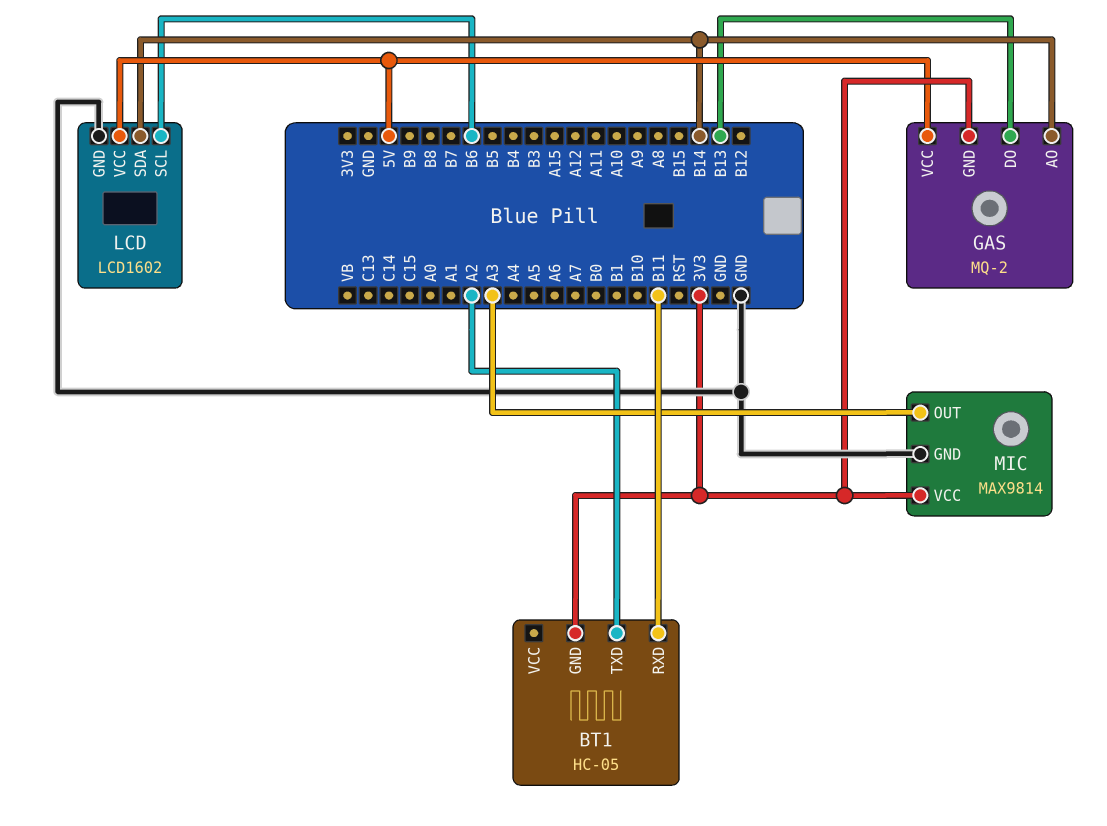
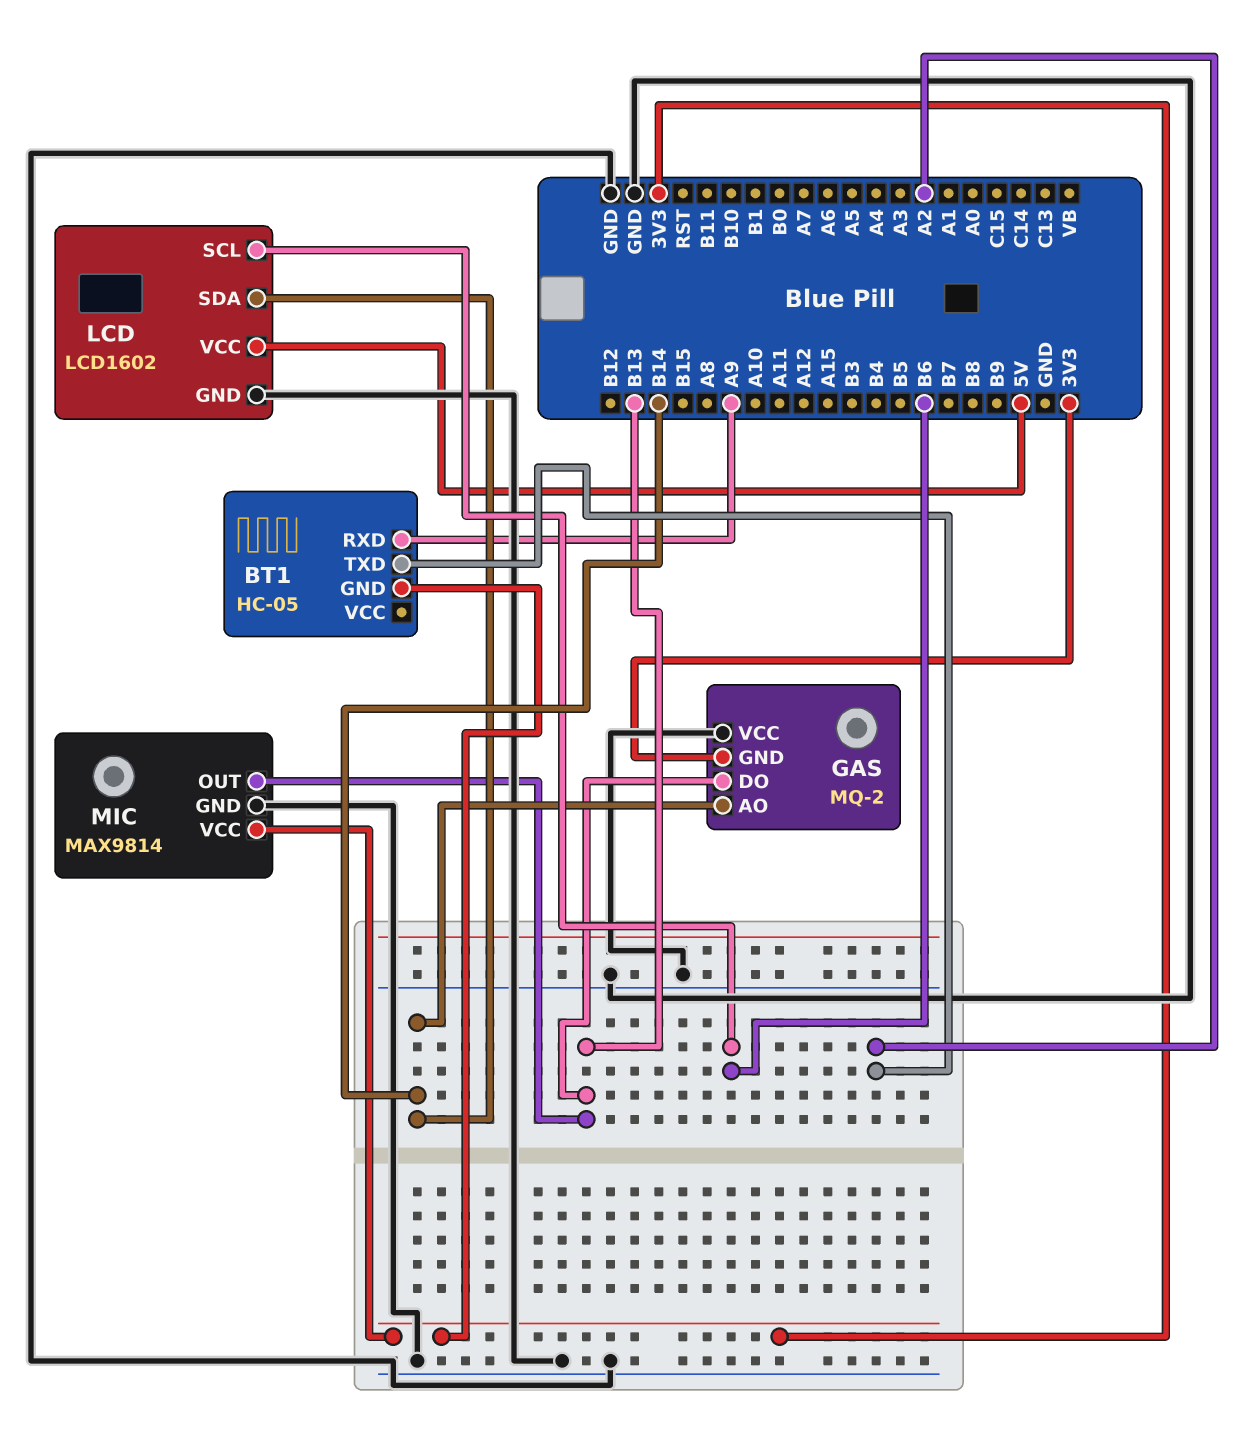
BT1 pin RXD: B11 -> A9
GAS pin VCC: 5V -> GND
MIC pin OUT: A3 -> B13

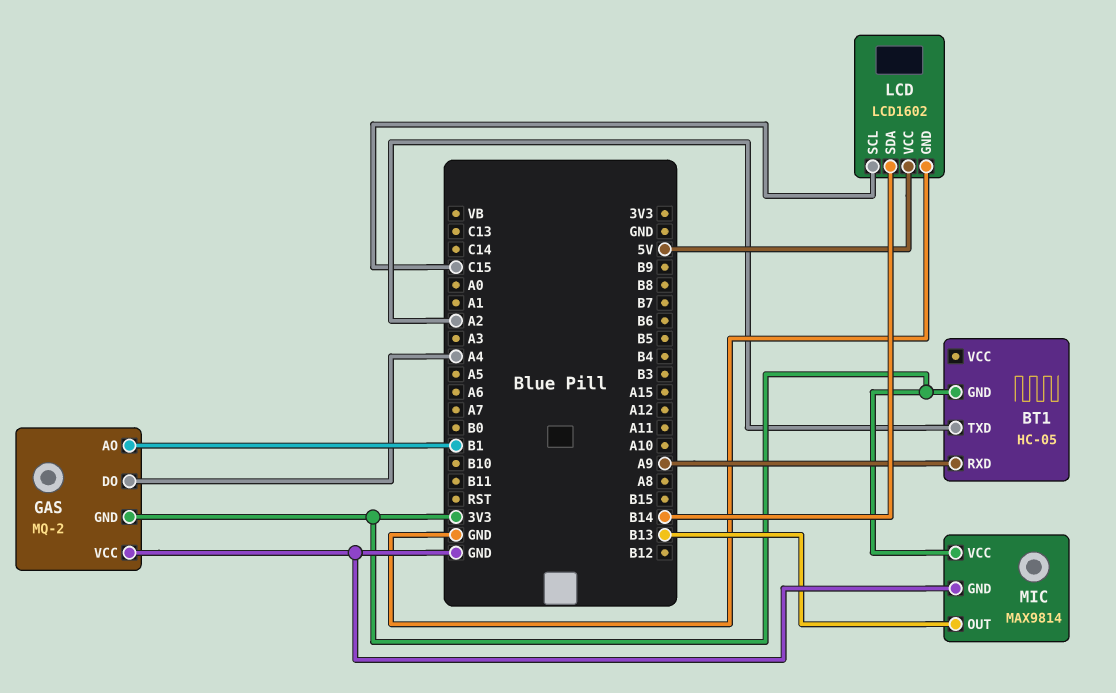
GAS pin AO: B14 -> B1
GAS pin DO: B13 -> A4
LCD pin SCL: B6 -> C15

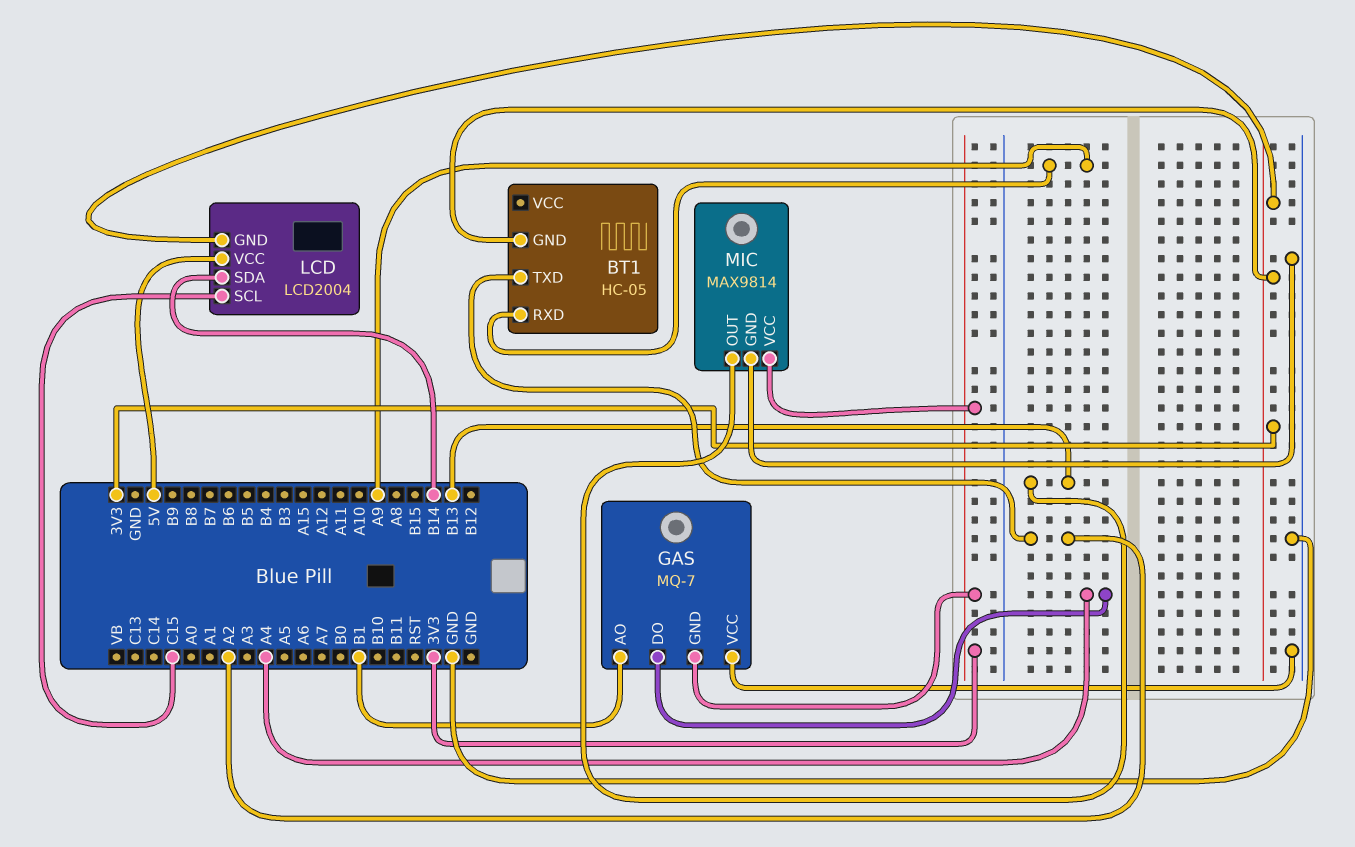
GAS: MQ-2 -> MQ-7
LCD: LCD1602 -> LCD2004
LCD pin GND: GND -> 3V3

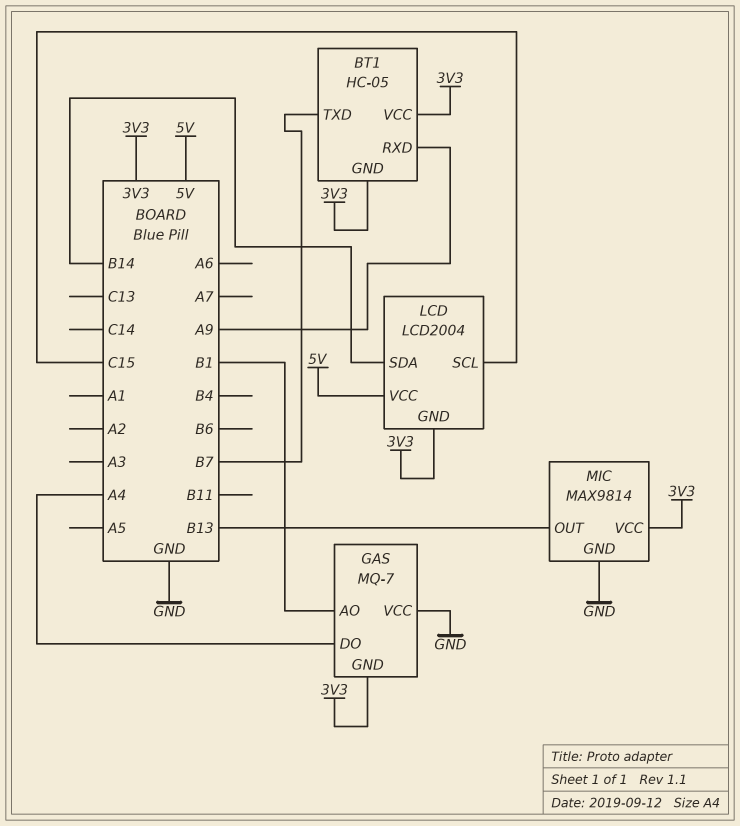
BT1 pin TXD: A2 -> B7
BT1 pin VCC: none -> 3V3

